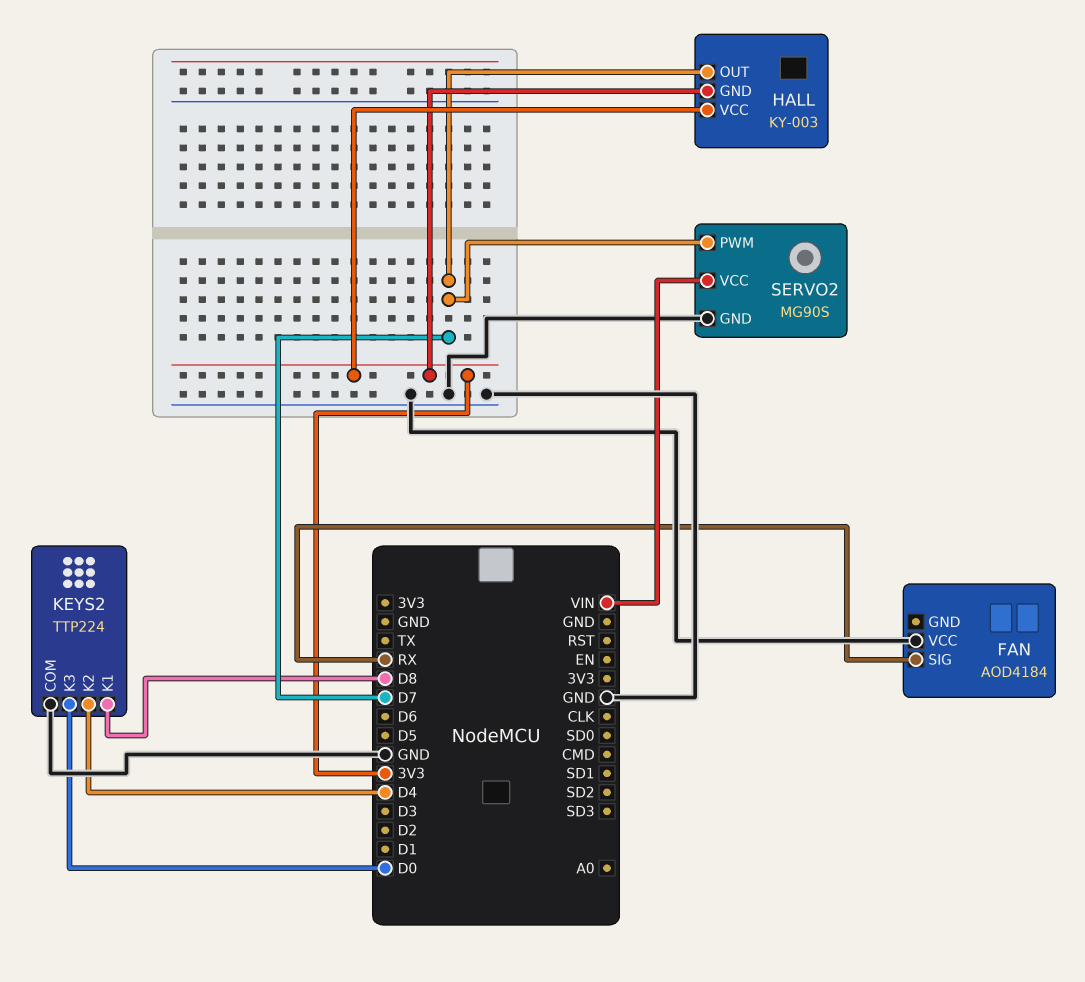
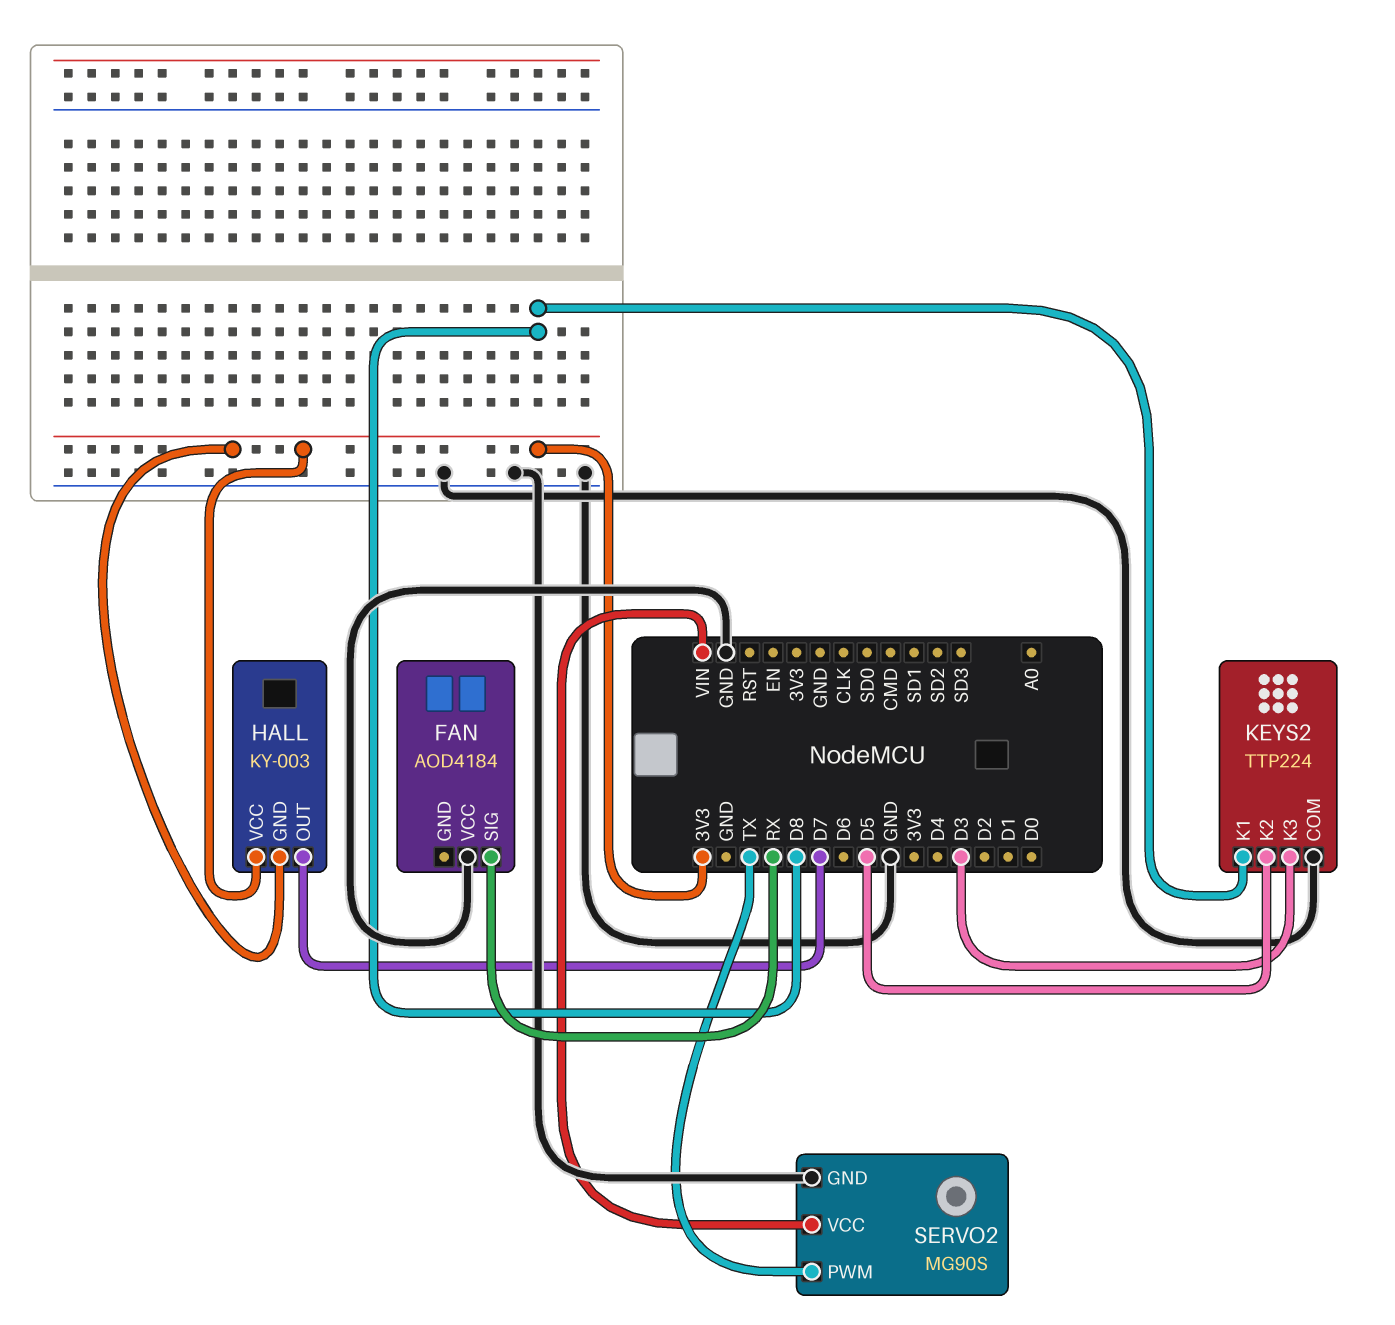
KEYS2 pin K2: D4 -> D5
KEYS2 pin K3: D0 -> D3
SERVO2 pin PWM: D7 -> TX

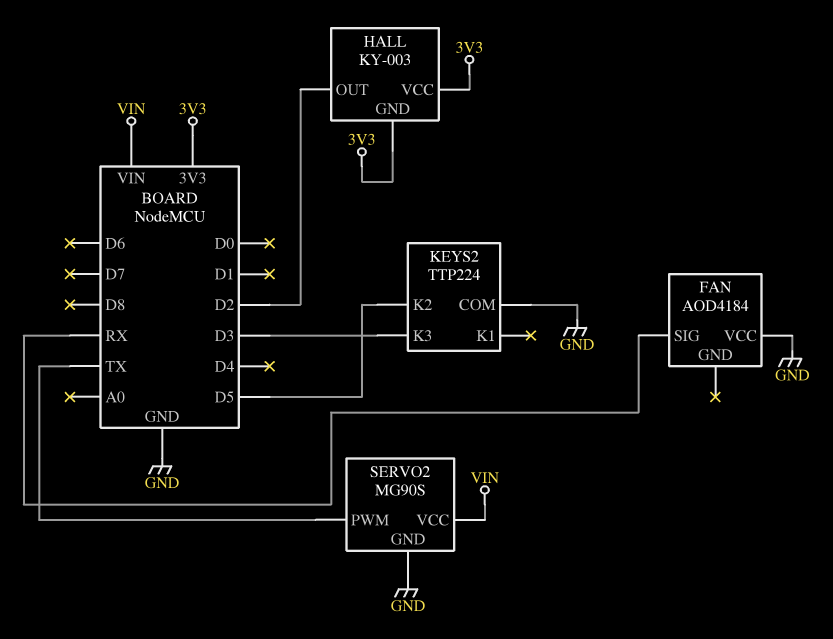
HALL pin OUT: D7 -> D2
KEYS2 pin K1: D8 -> none

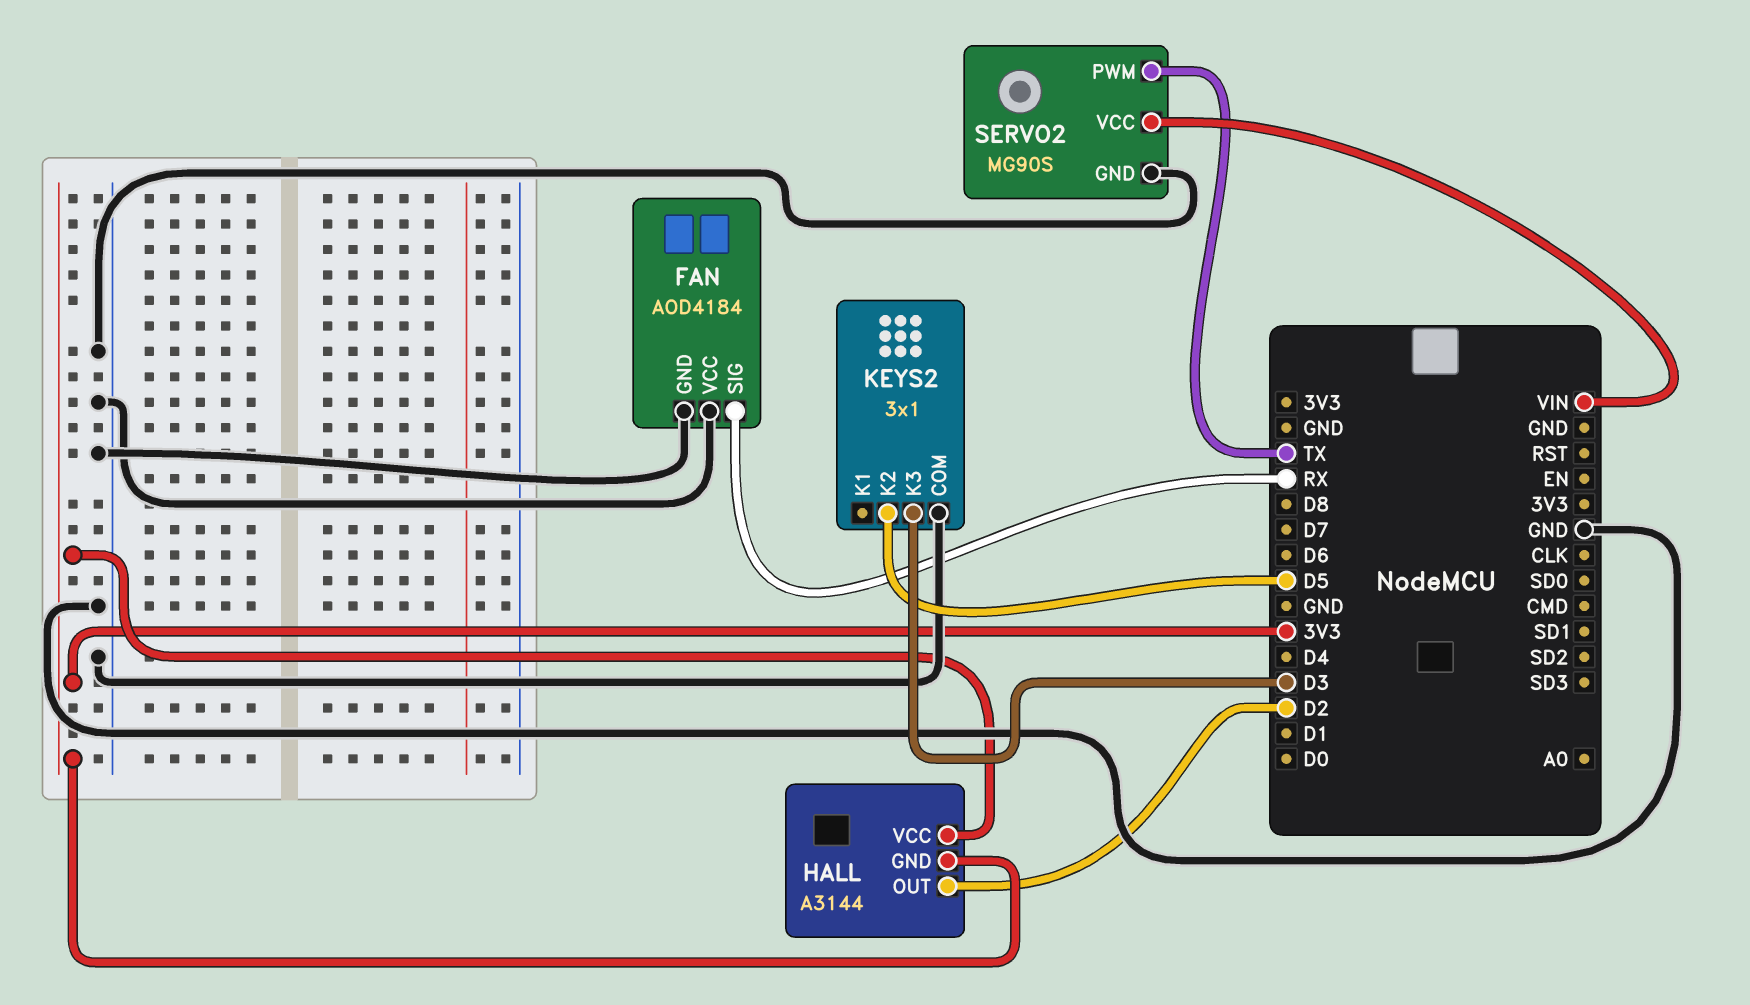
FAN pin GND: none -> GND
HALL: KY-003 -> A3144
KEYS2: TTP224 -> 3x1

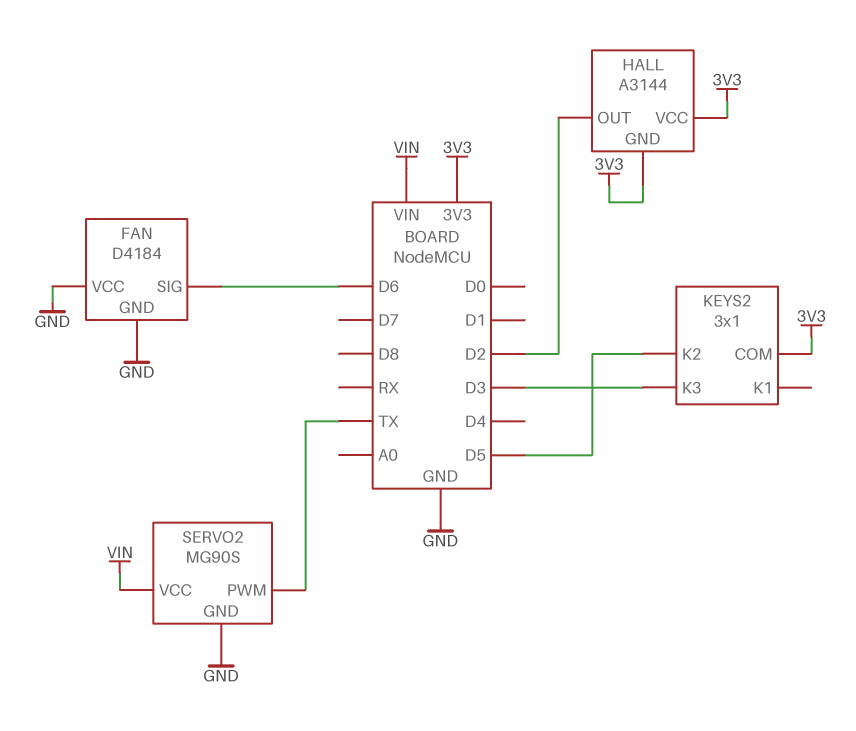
FAN: AOD4184 -> D4184
FAN pin SIG: RX -> D6
KEYS2 pin COM: GND -> 3V3

